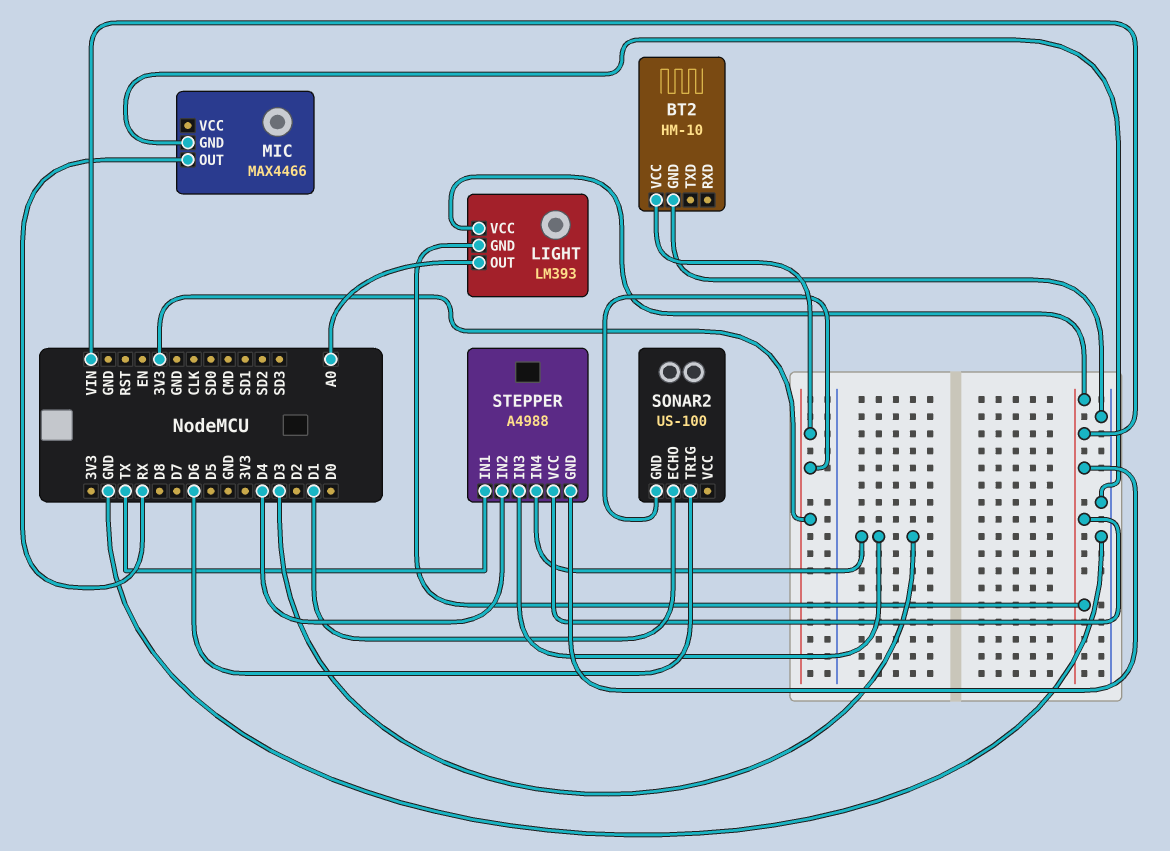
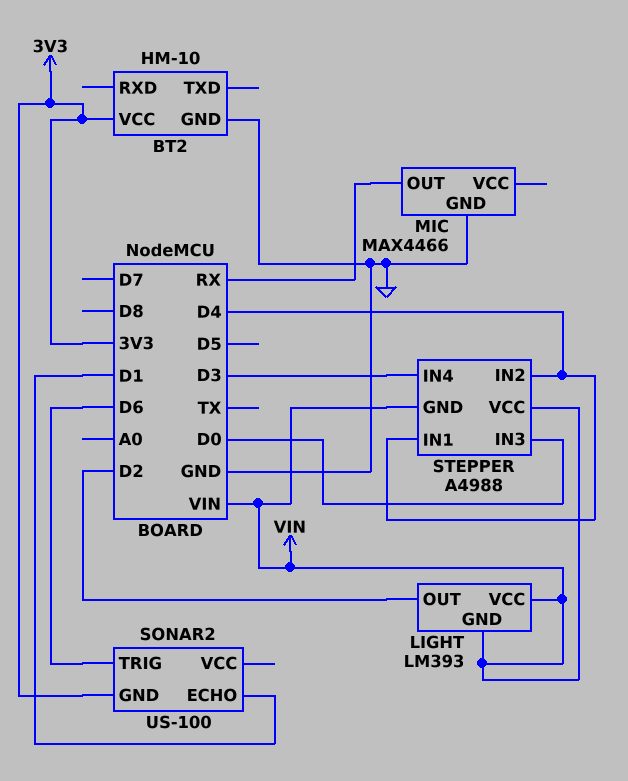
LIGHT pin OUT: A0 -> D2
STEPPER pin IN1: TX -> D4
STEPPER pin IN3: D3 -> D0

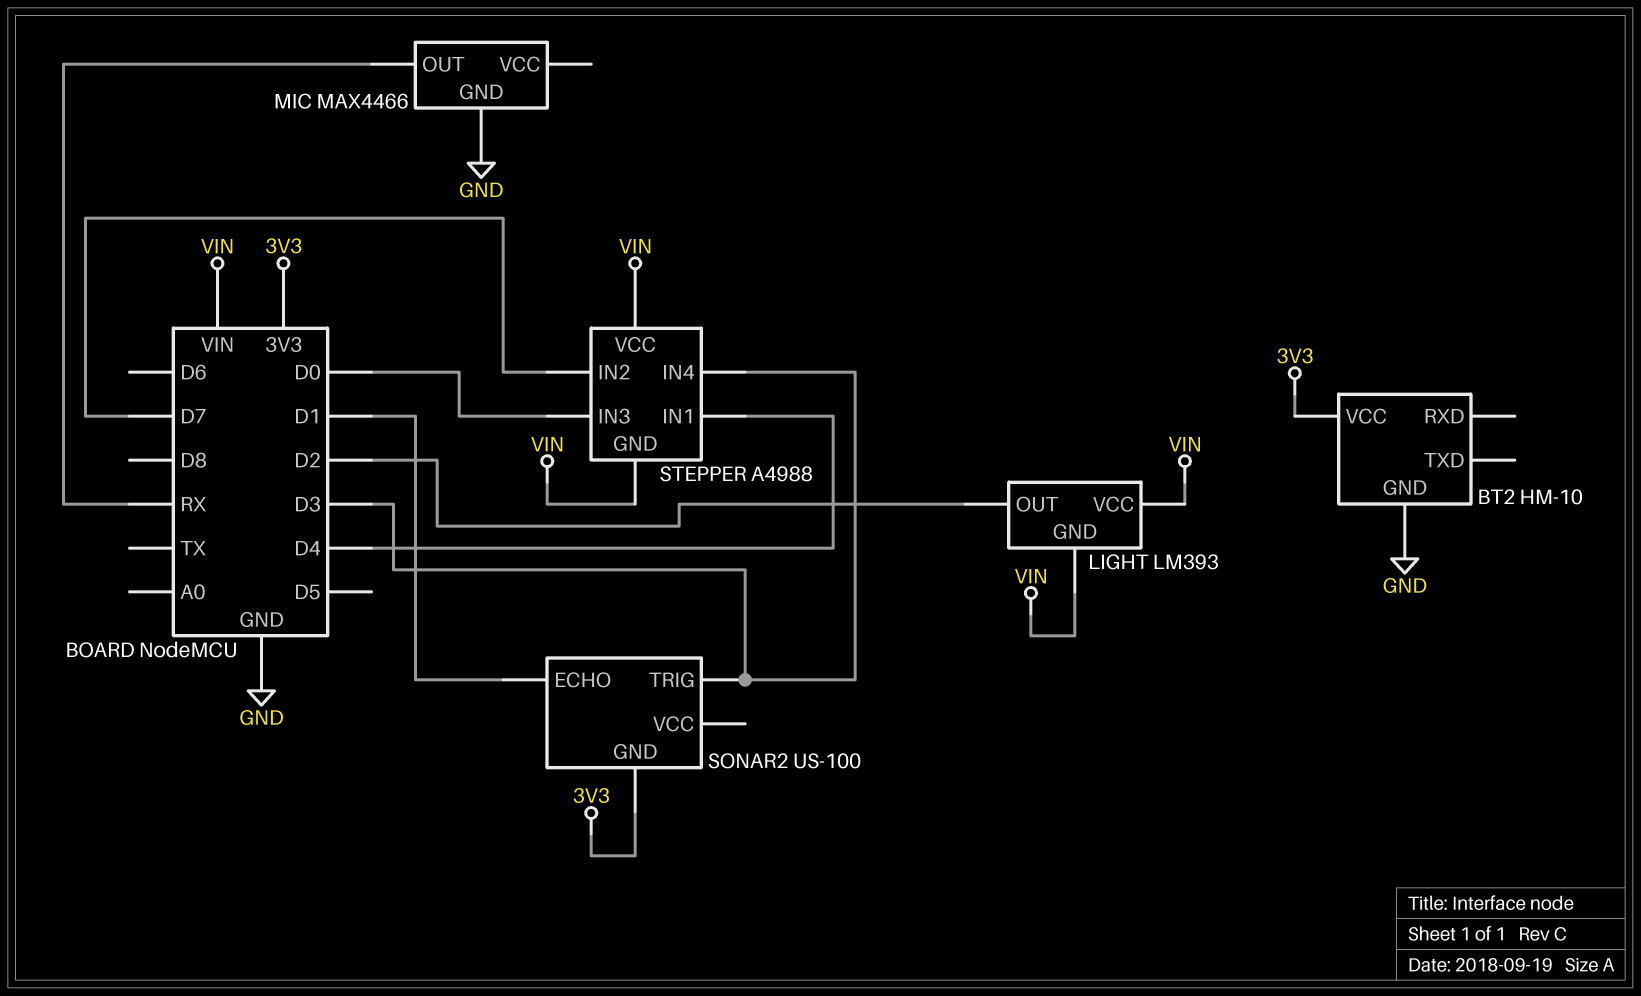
SONAR2 pin TRIG: D6 -> D3
STEPPER pin IN2: D4 -> D7

